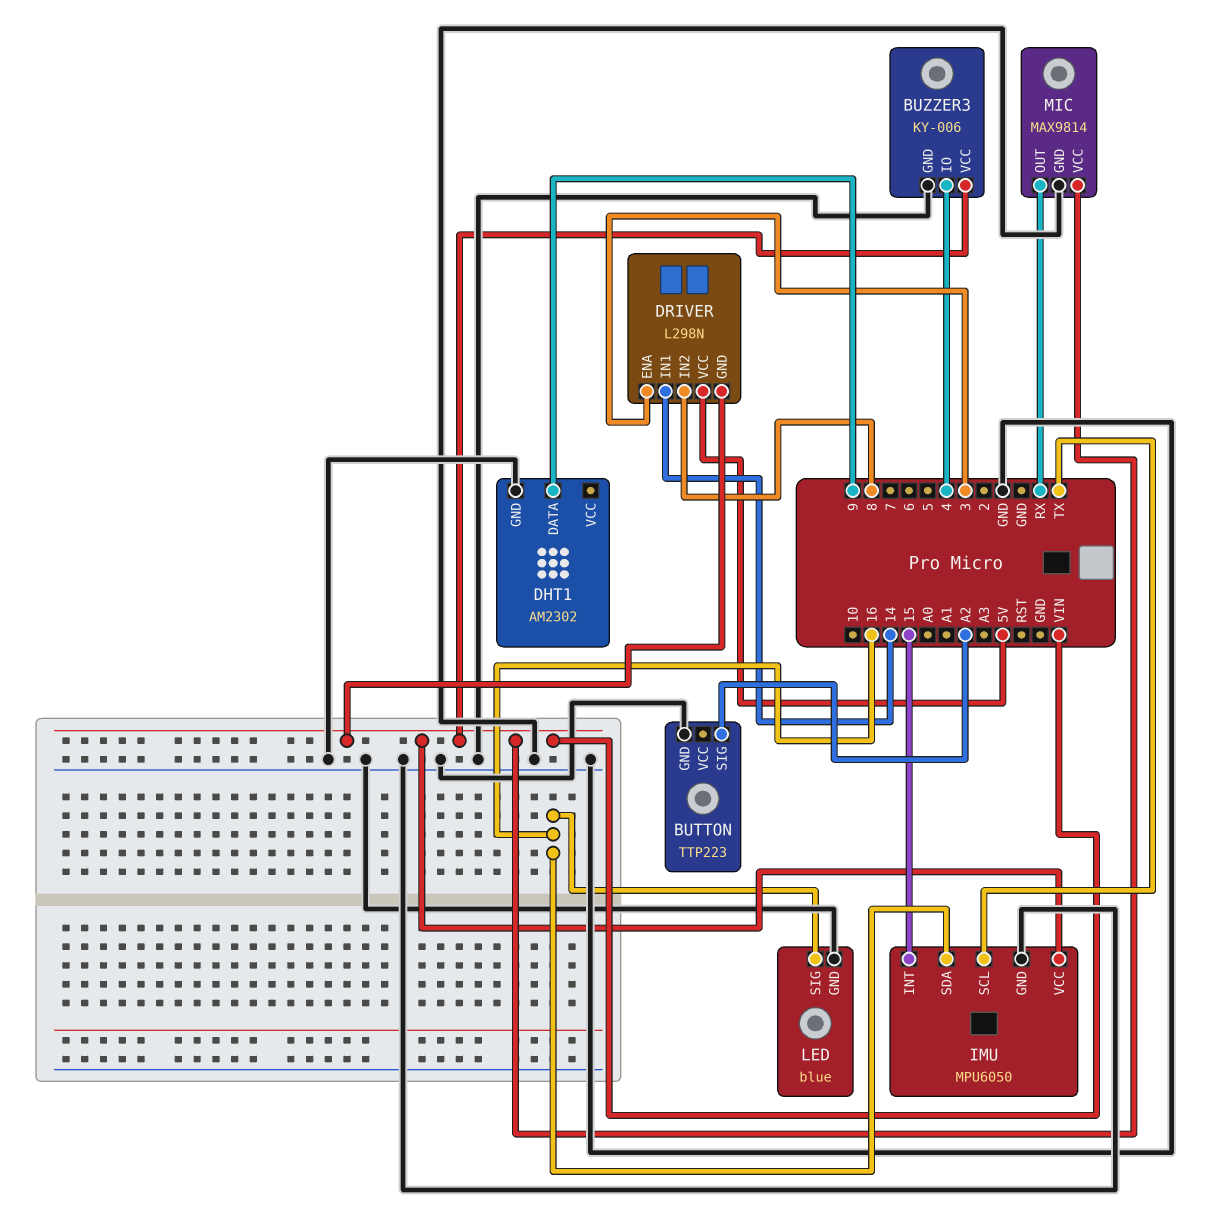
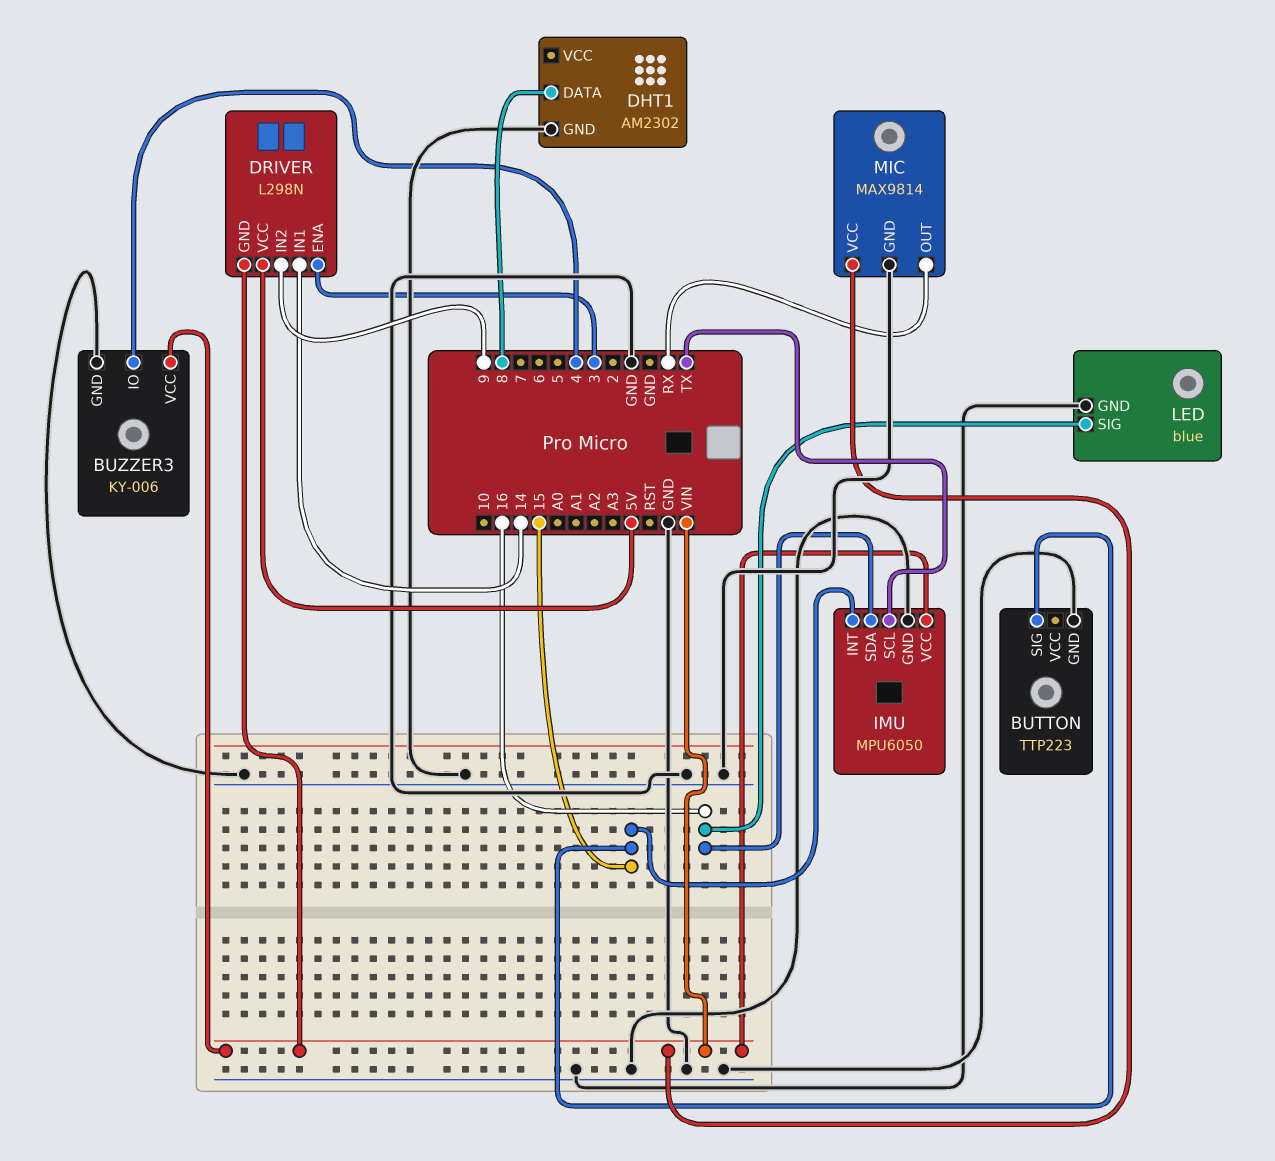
BUTTON pin SIG: A2 -> 15
DHT1 pin DATA: 9 -> 8
DRIVER pin IN2: 8 -> 9

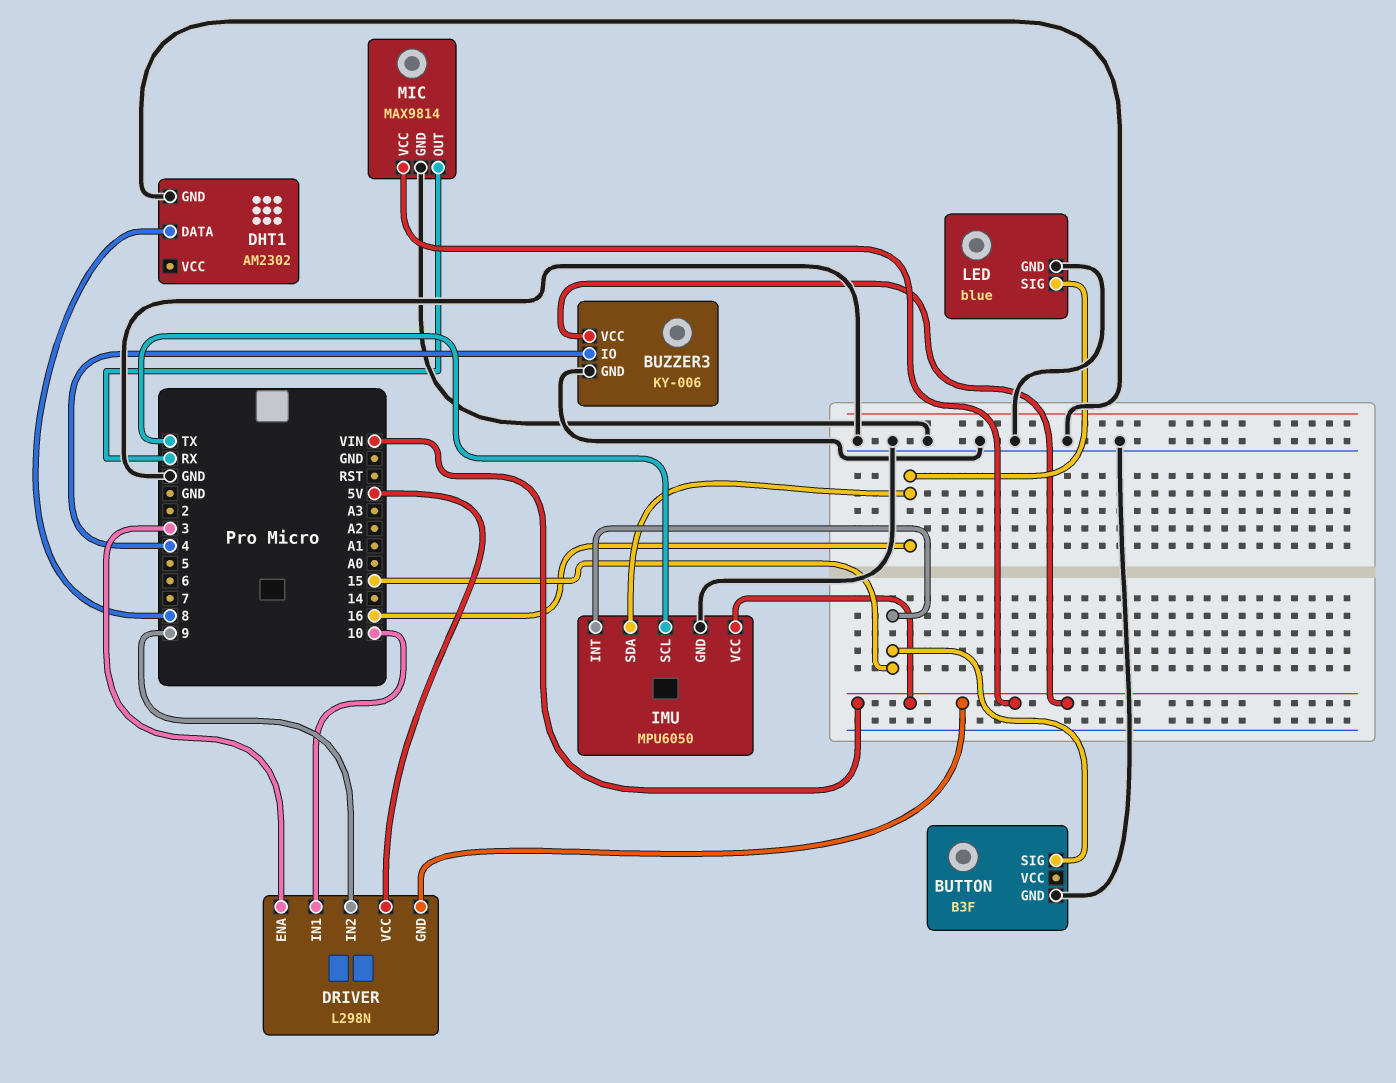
BUTTON: TTP223 -> B3F
DRIVER pin IN1: 14 -> 10

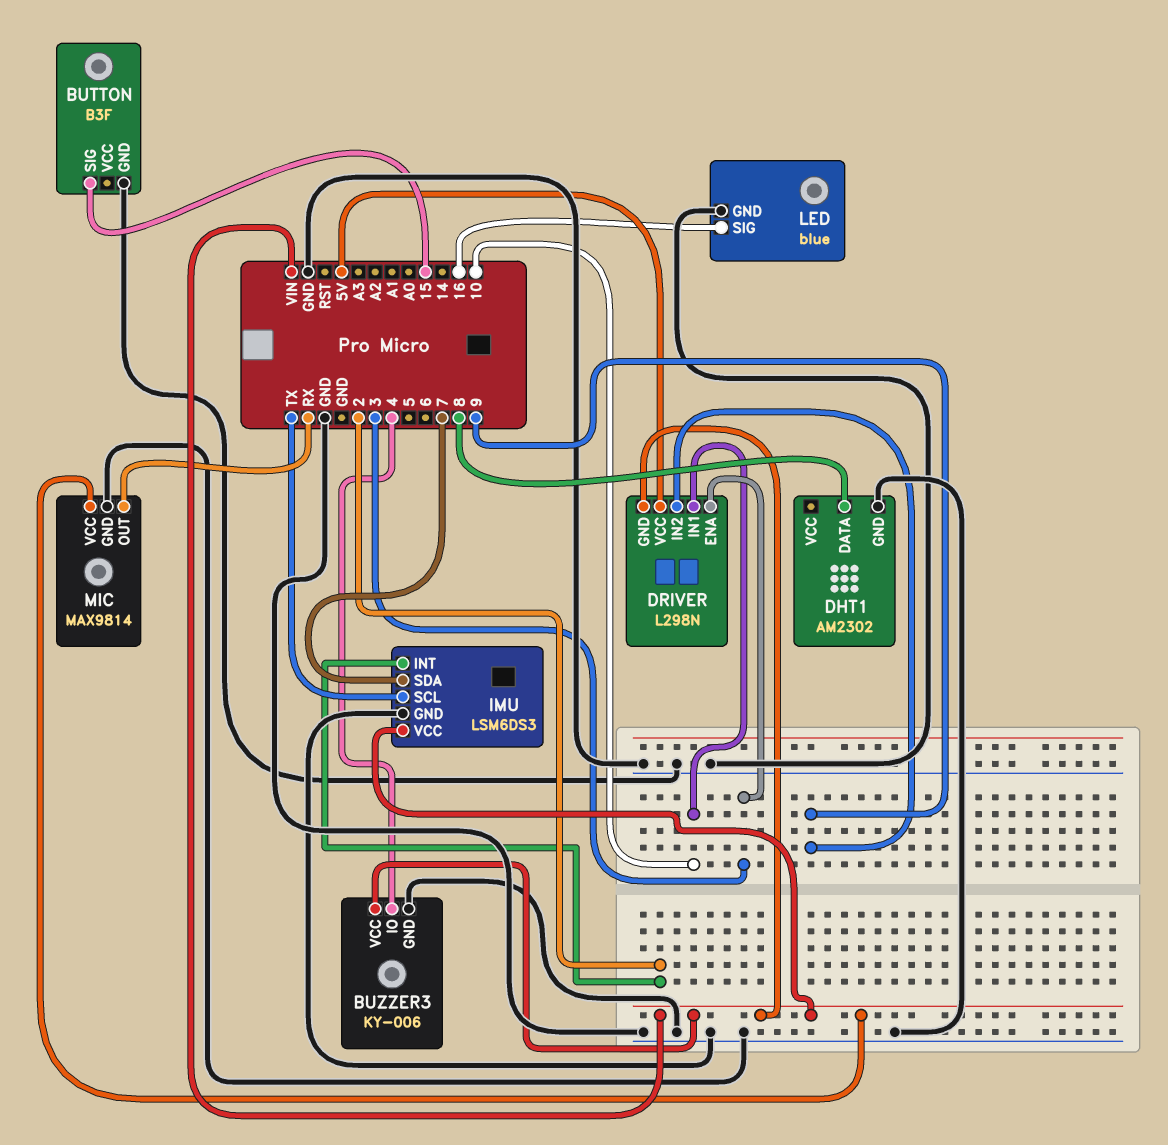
IMU: MPU6050 -> LSM6DS3
IMU pin INT: 15 -> 2
IMU pin SDA: 16 -> 7

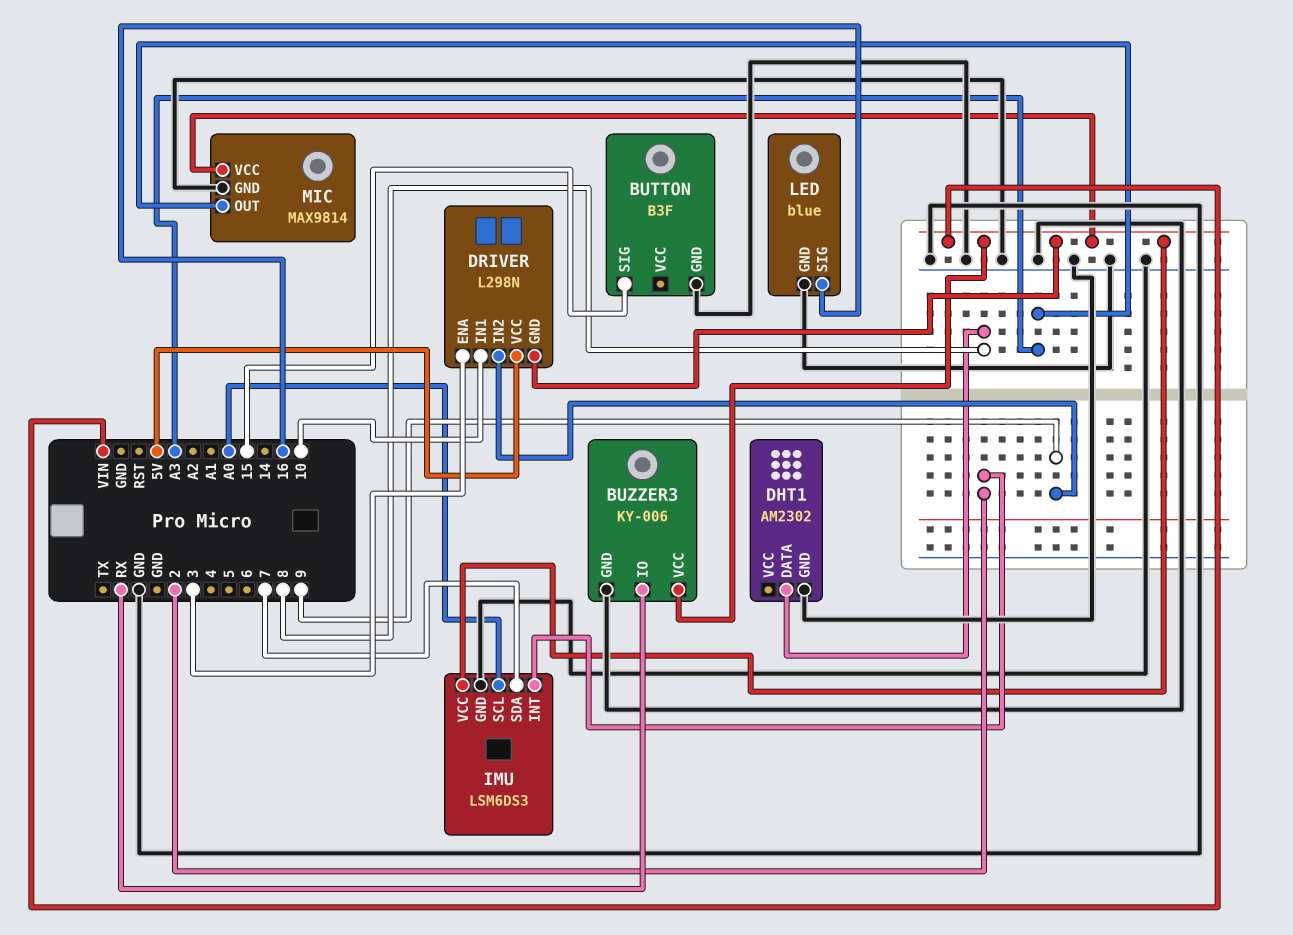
BUZZER3 pin IO: 4 -> RX
IMU pin SCL: TX -> A0
MIC pin OUT: RX -> A3

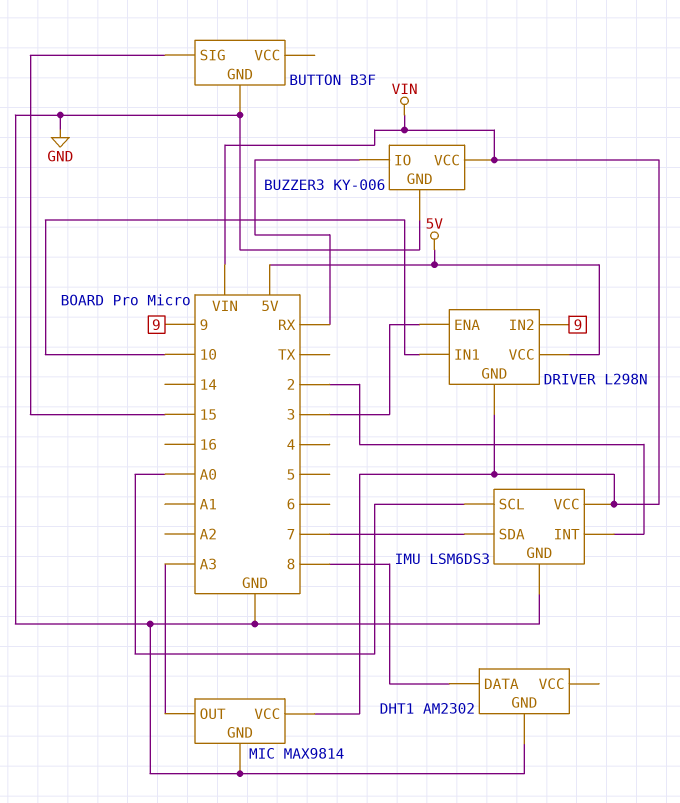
LED: blue -> none
LED pin GND: GND -> none
LED pin SIG: 16 -> none

